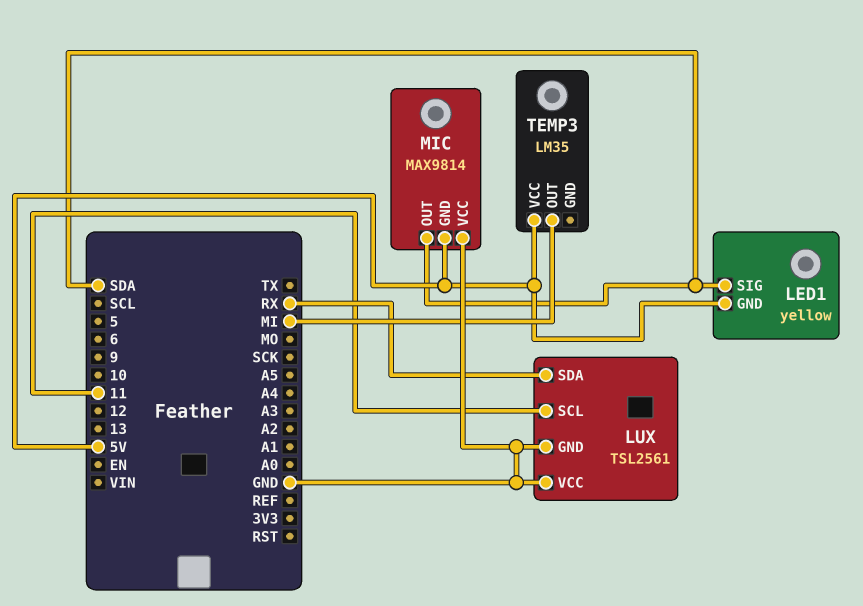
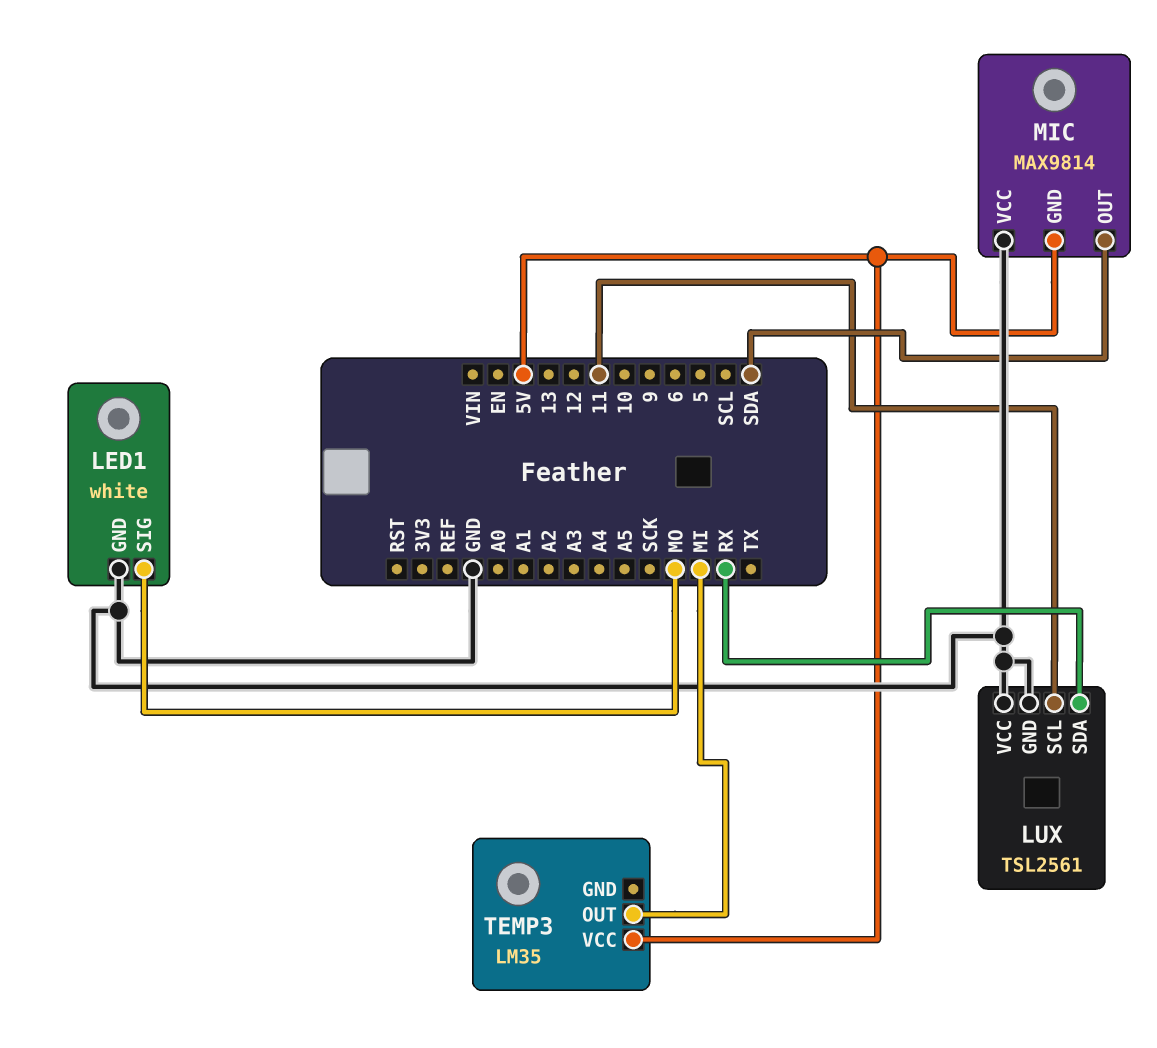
LED1: yellow -> white
LED1 pin GND: 5V -> GND
LED1 pin SIG: SDA -> MO

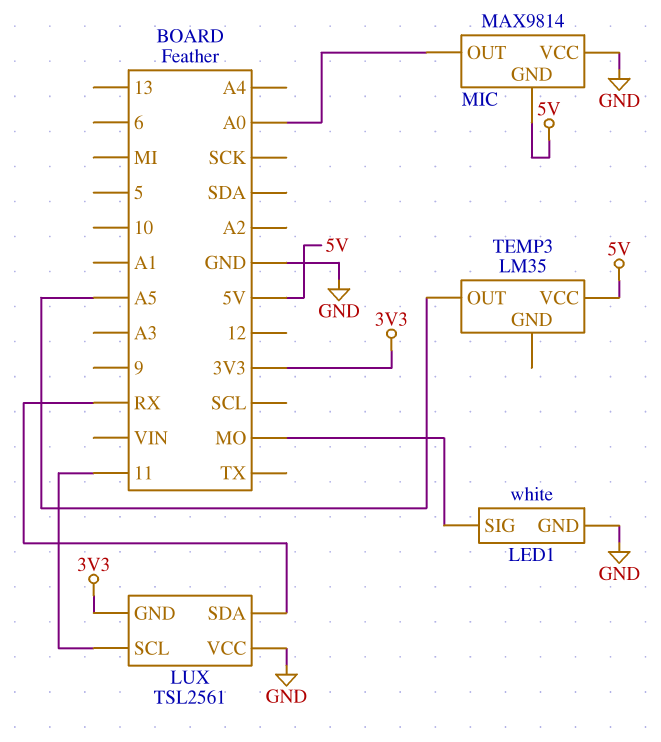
LUX pin GND: GND -> 3V3
MIC pin OUT: SDA -> A0
TEMP3 pin OUT: MI -> A5

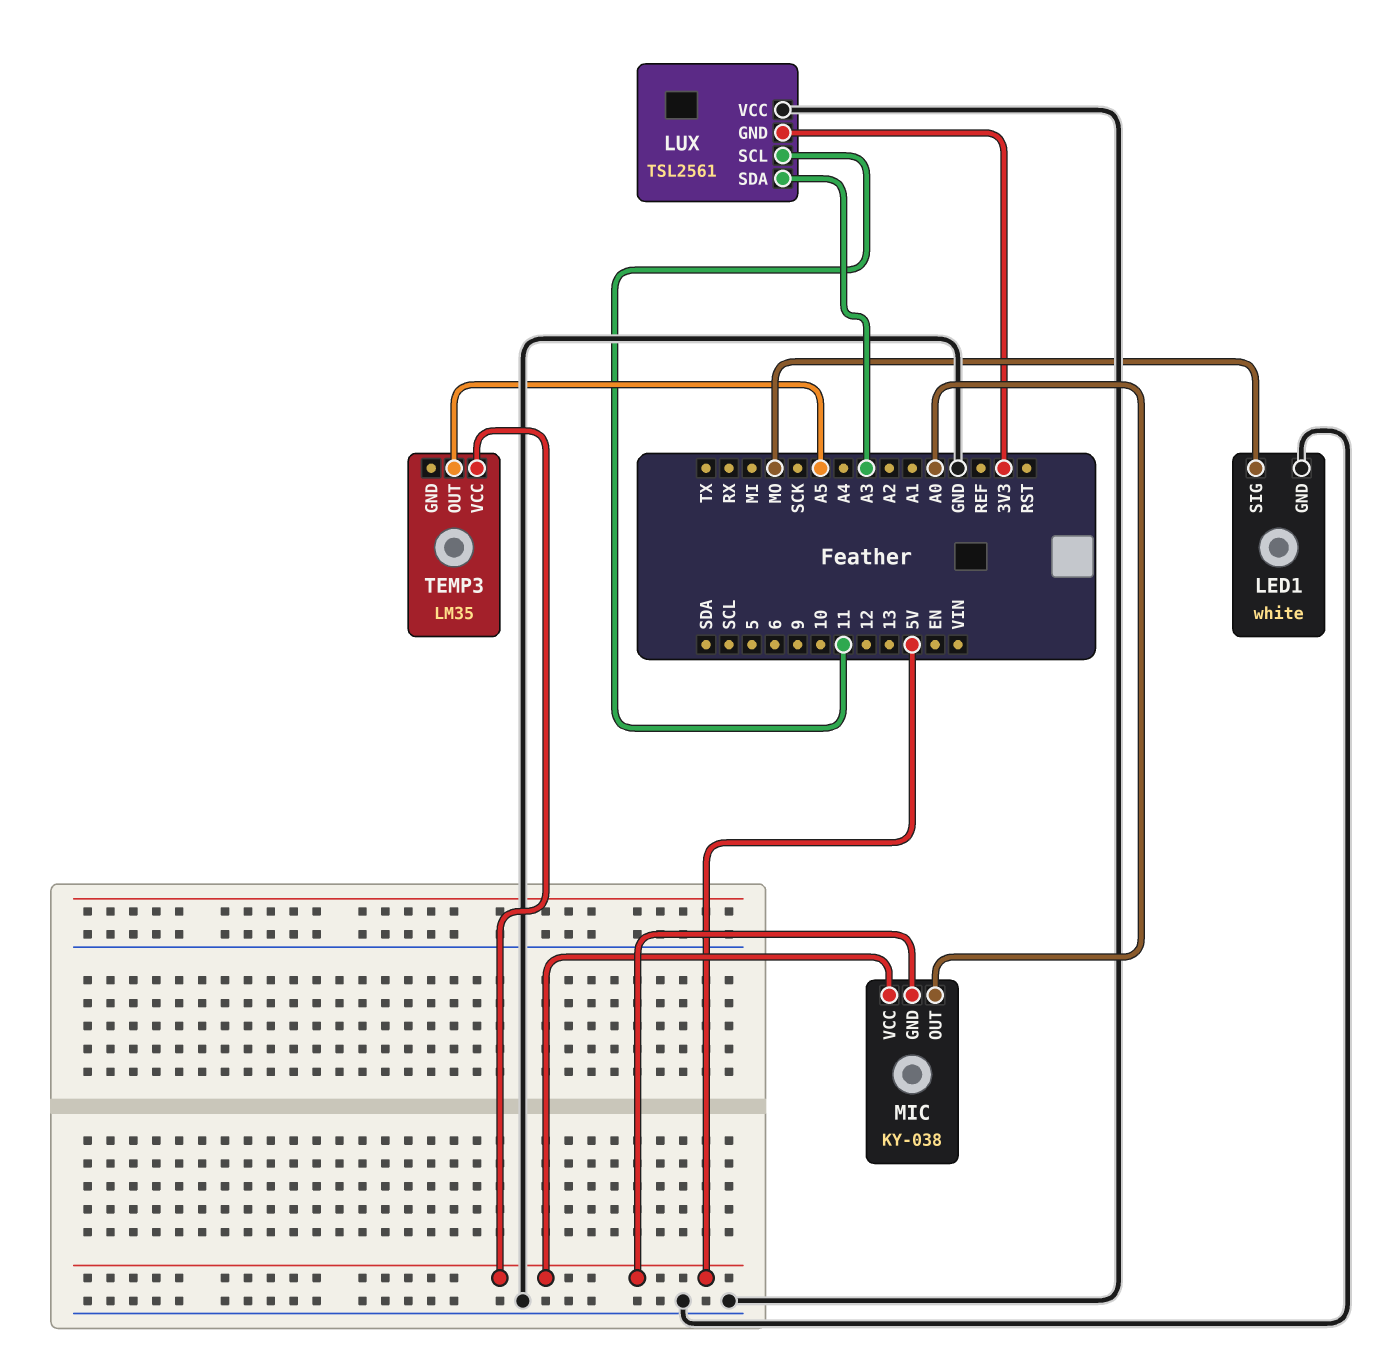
LUX pin SDA: RX -> A3
MIC: MAX9814 -> KY-038
MIC pin VCC: GND -> 5V

